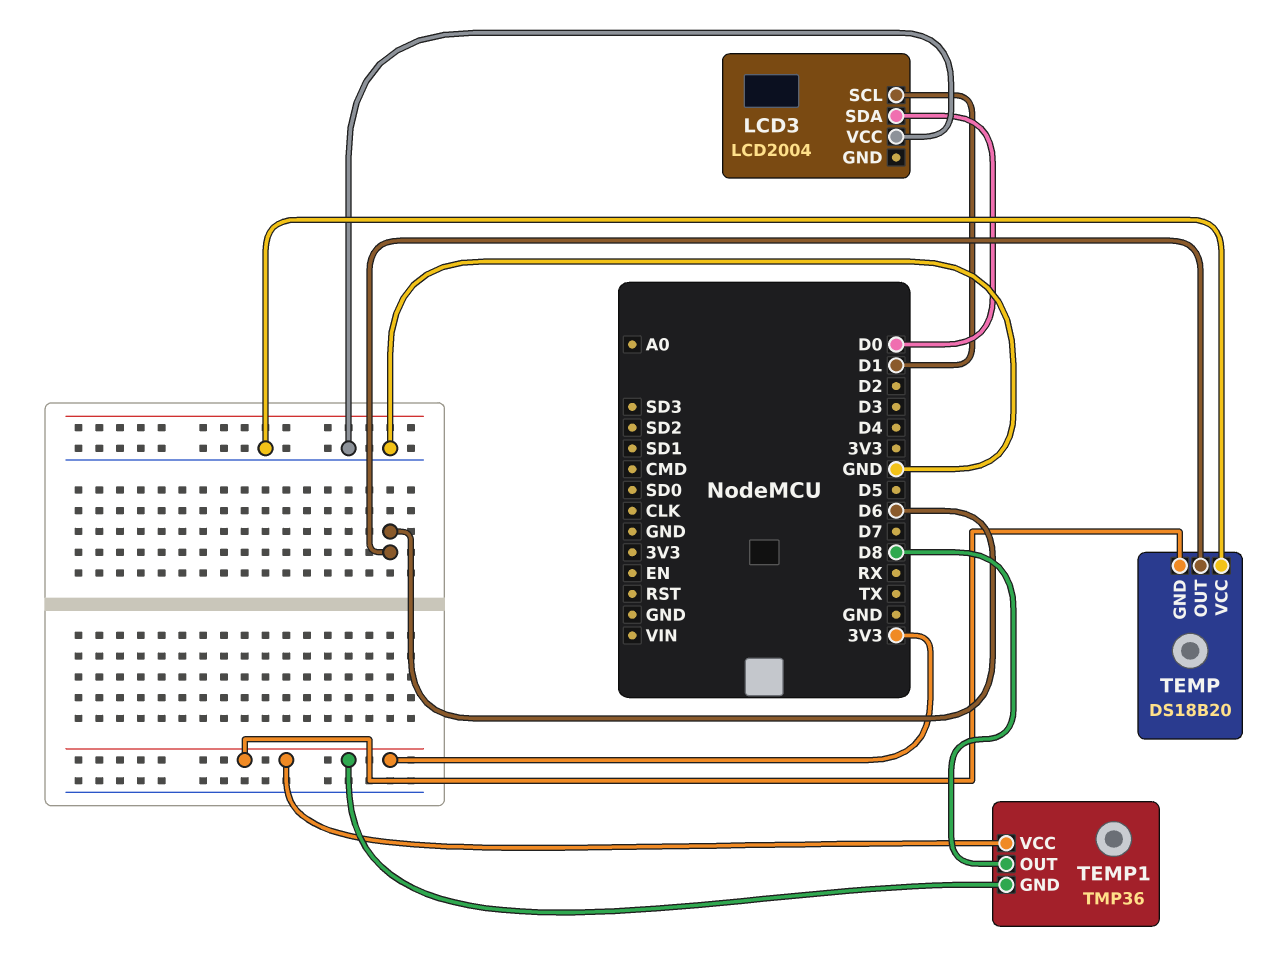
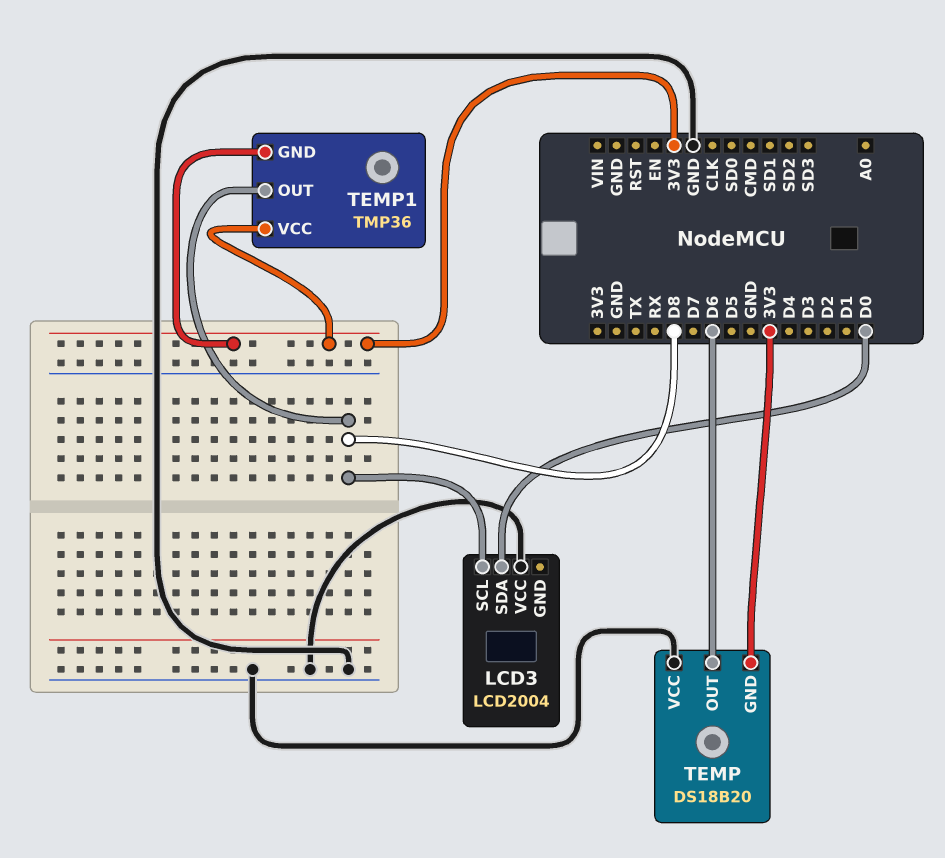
LCD3 pin SCL: D1 -> D8

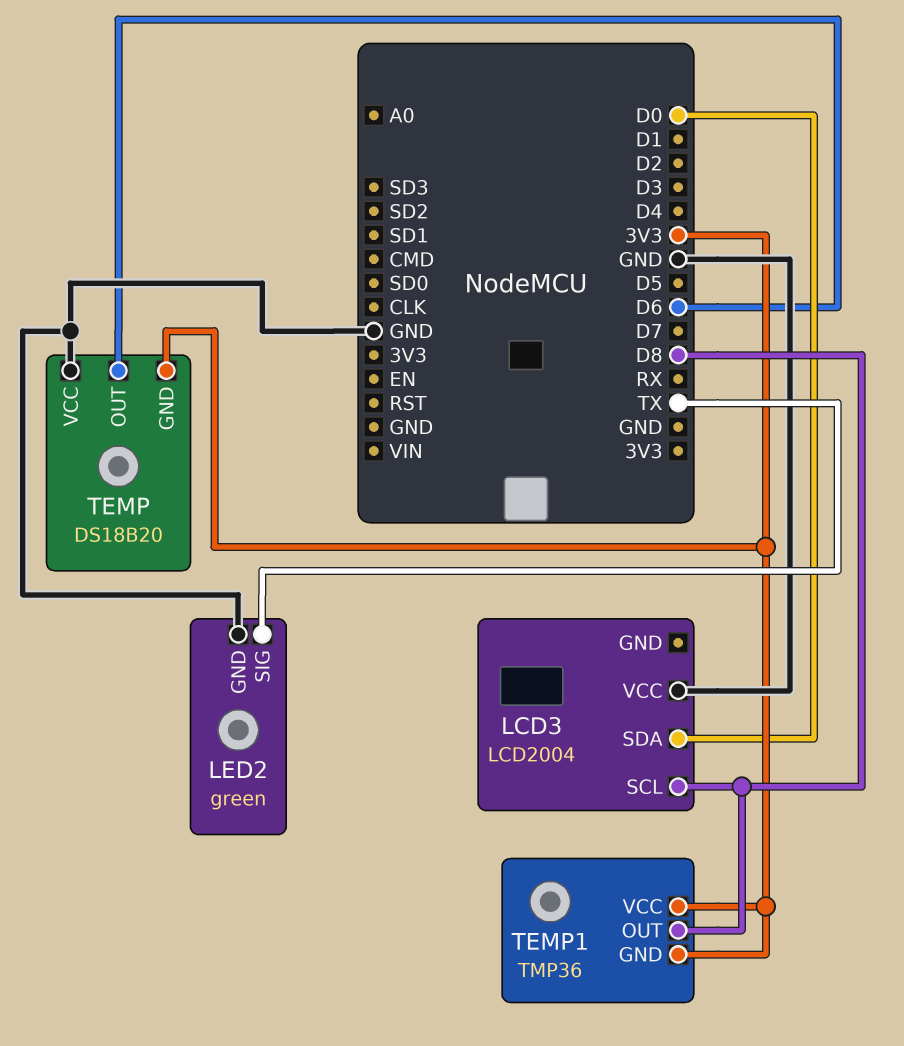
LED2: none -> green
LED2 pin GND: none -> GND
LED2 pin SIG: none -> TX

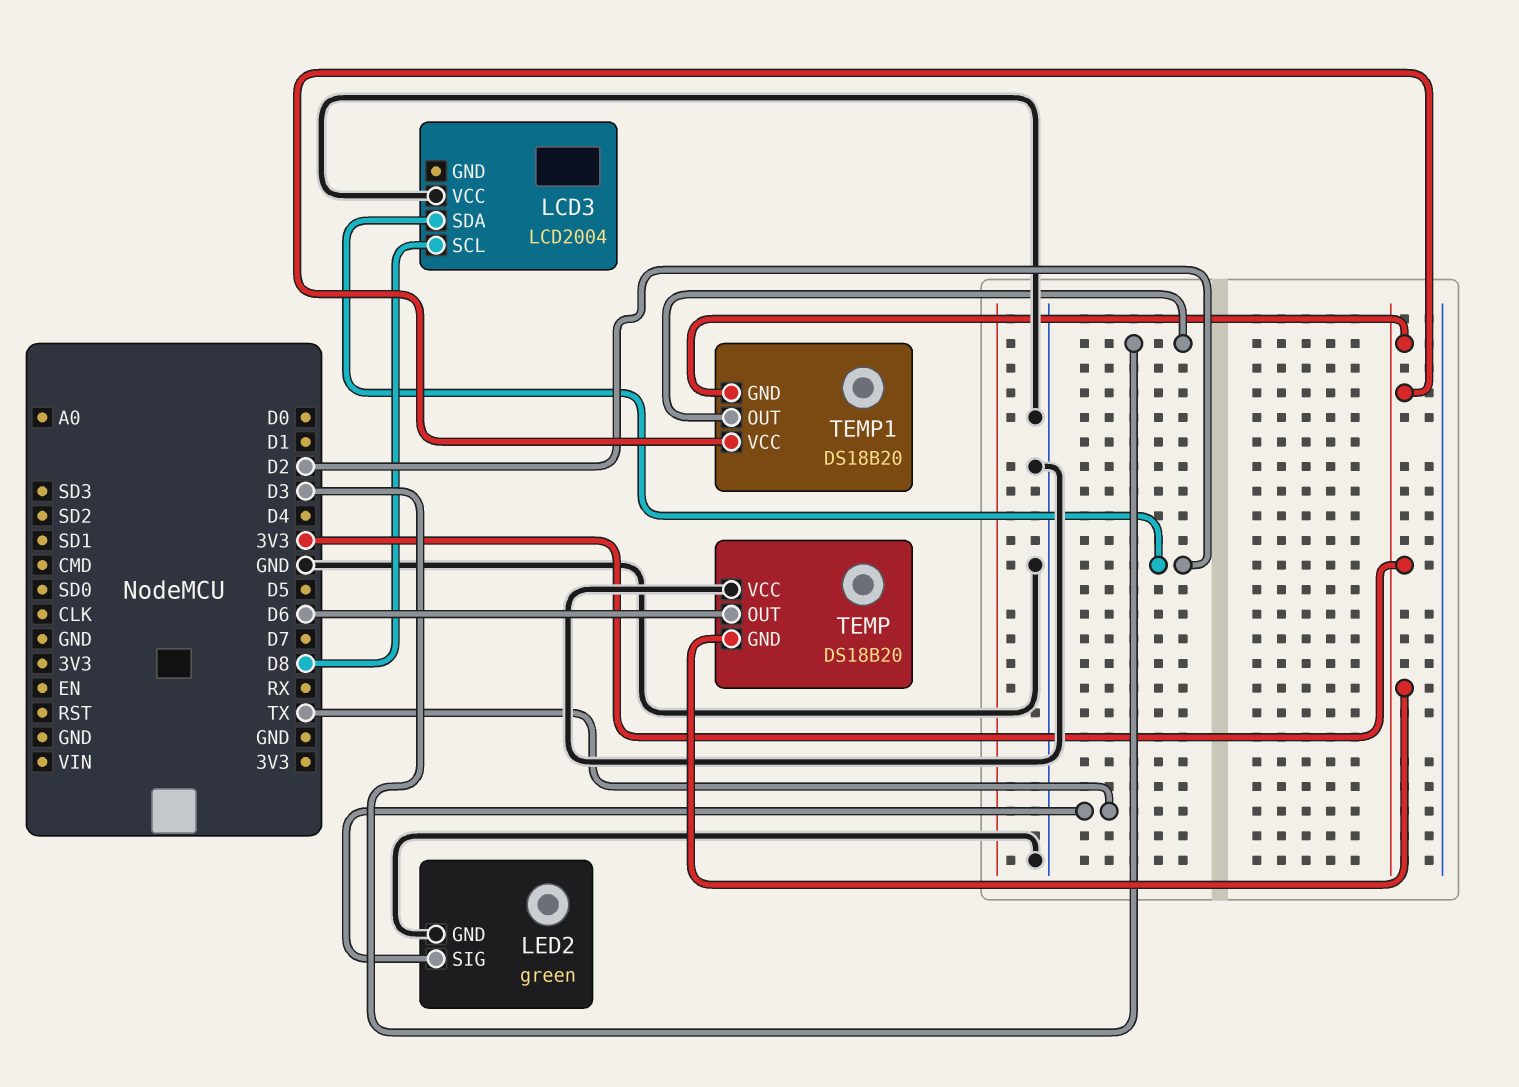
LCD3 pin SDA: D0 -> D2
TEMP1: TMP36 -> DS18B20
TEMP1 pin OUT: D8 -> D3

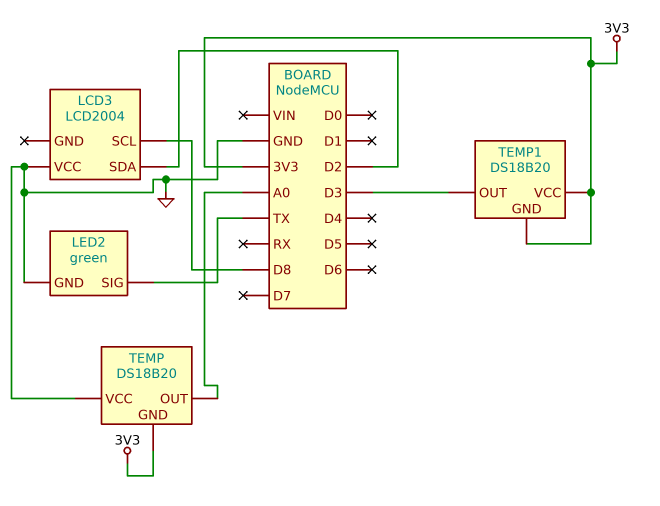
TEMP pin OUT: D6 -> A0

